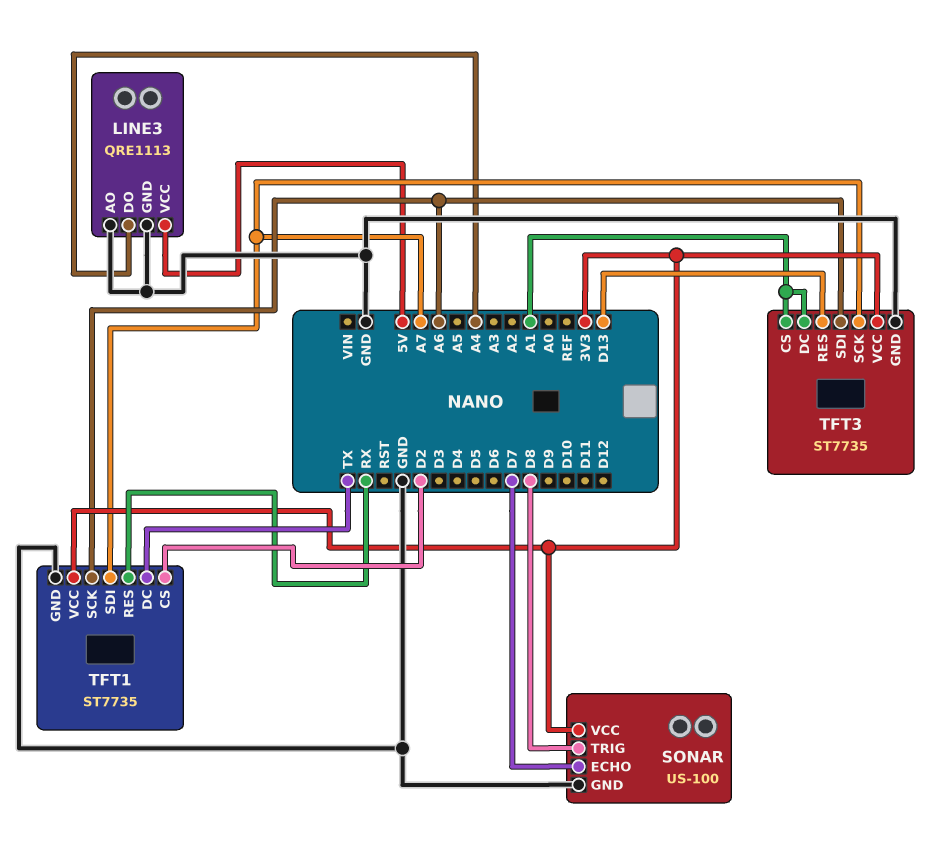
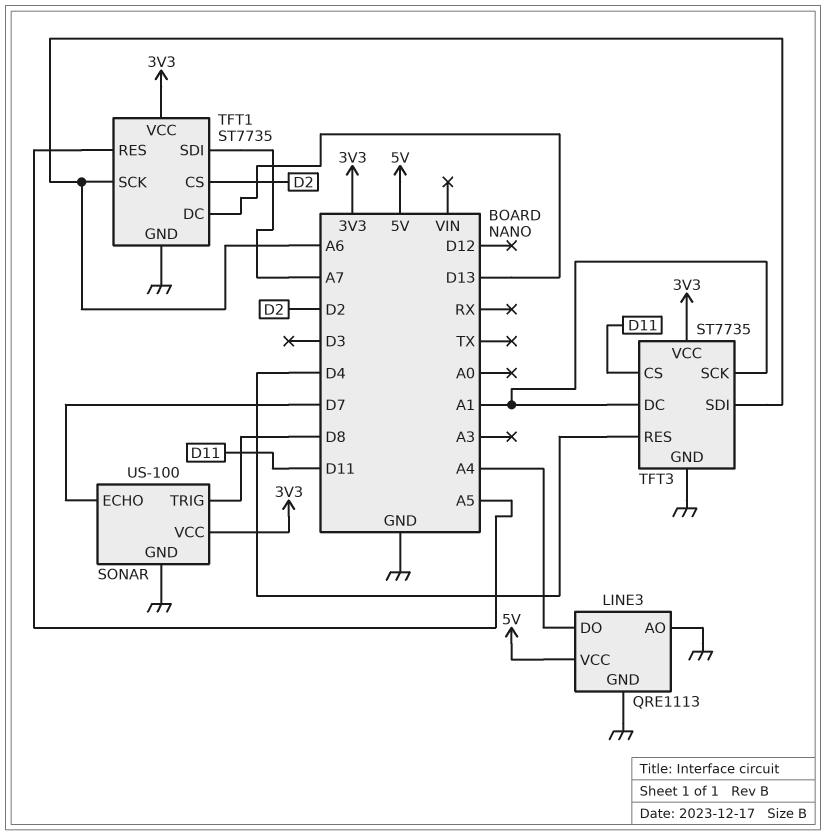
TFT1 pin DC: TX -> D13
TFT1 pin RES: RX -> A5
TFT3 pin CS: A1 -> D11
TFT3 pin RES: D13 -> D4
TFT3 pin SCK: A7 -> A1

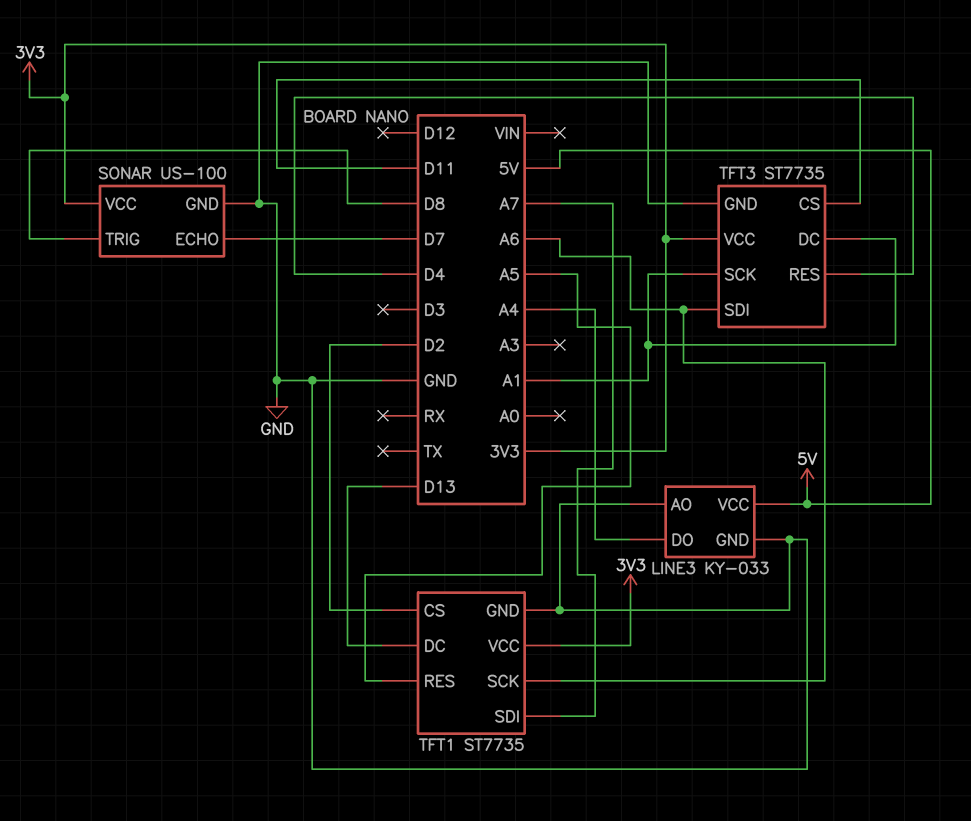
LINE3: QRE1113 -> KY-033

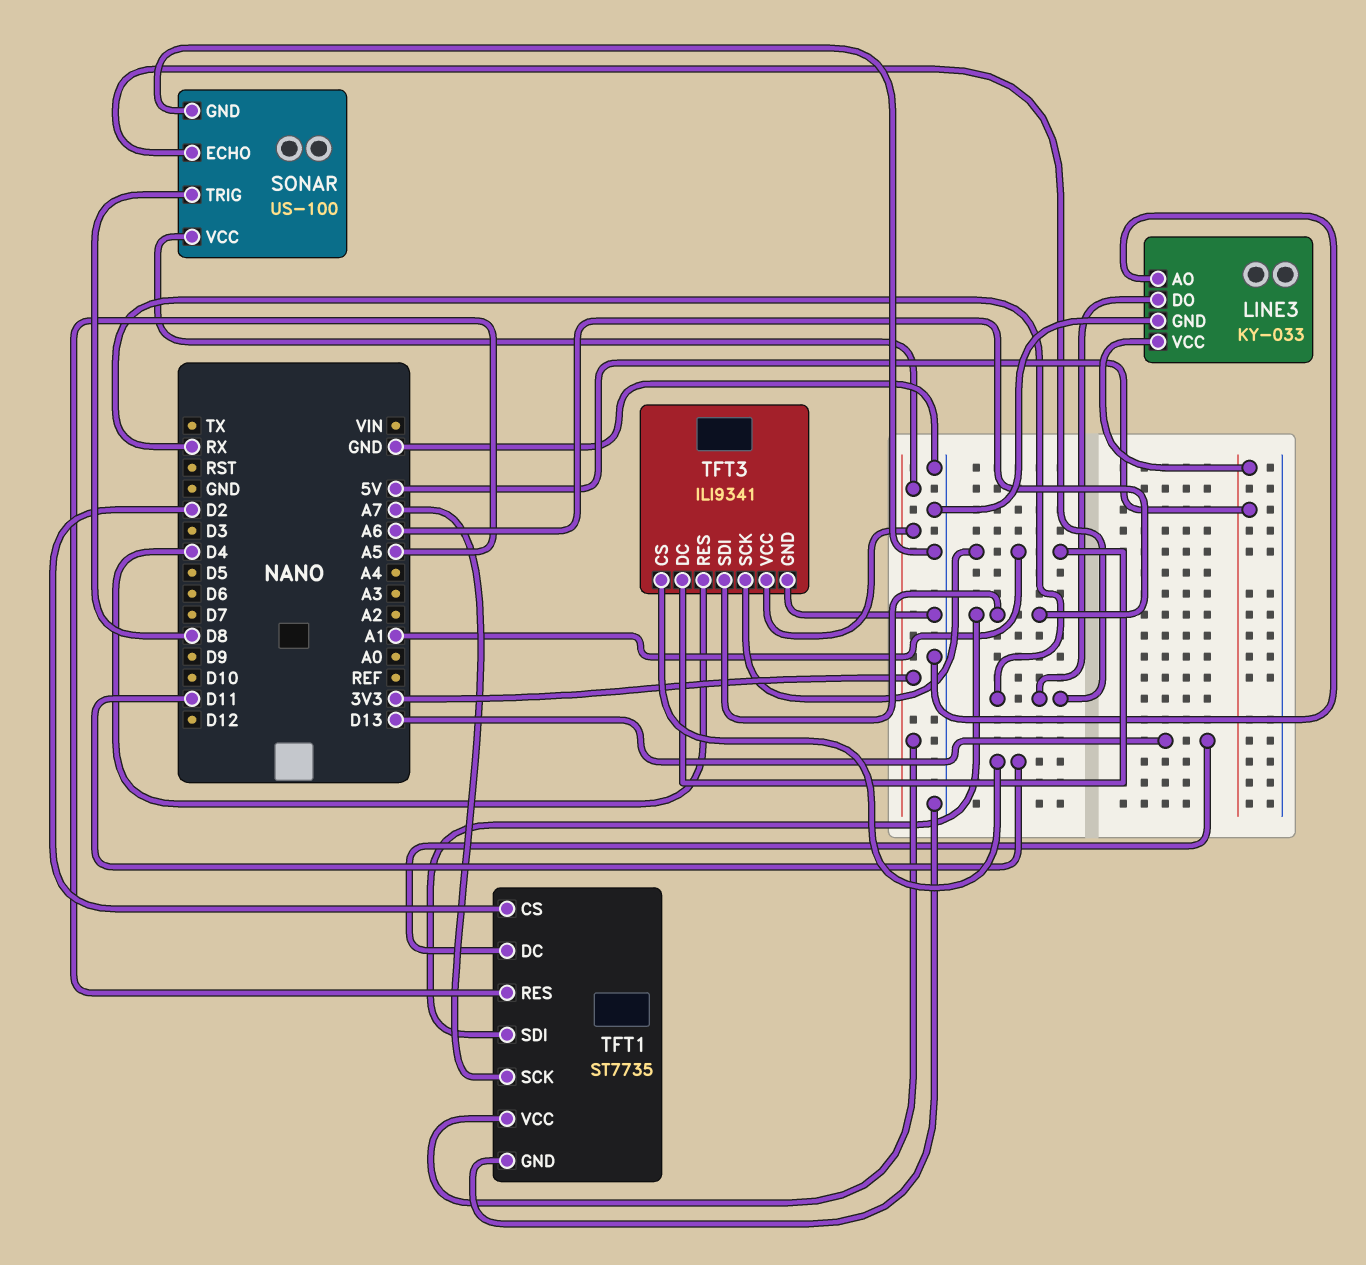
LINE3 pin DO: A4 -> RX
SONAR pin ECHO: D7 -> RX
TFT1 pin SCK: A6 -> A7
TFT1 pin SDI: A7 -> A6
TFT3: ST7735 -> ILI9341

